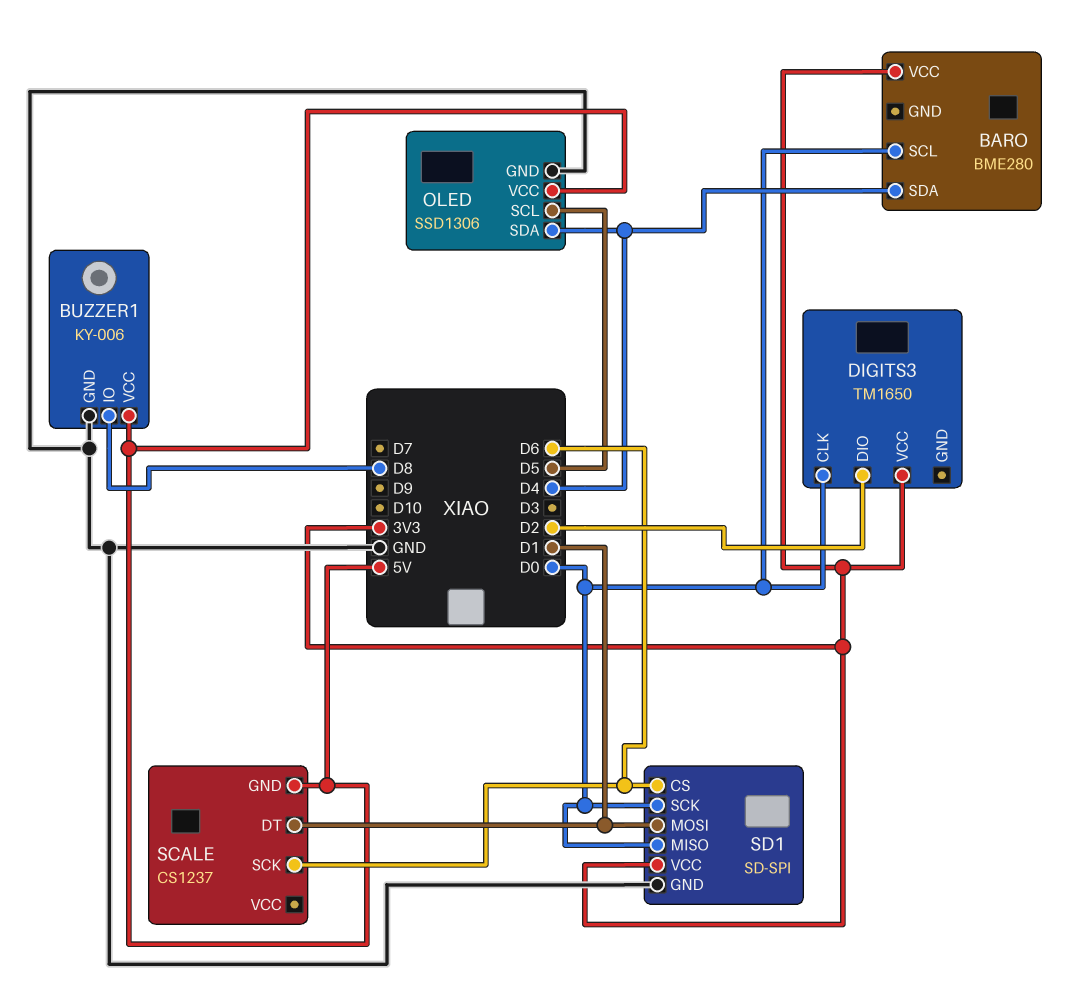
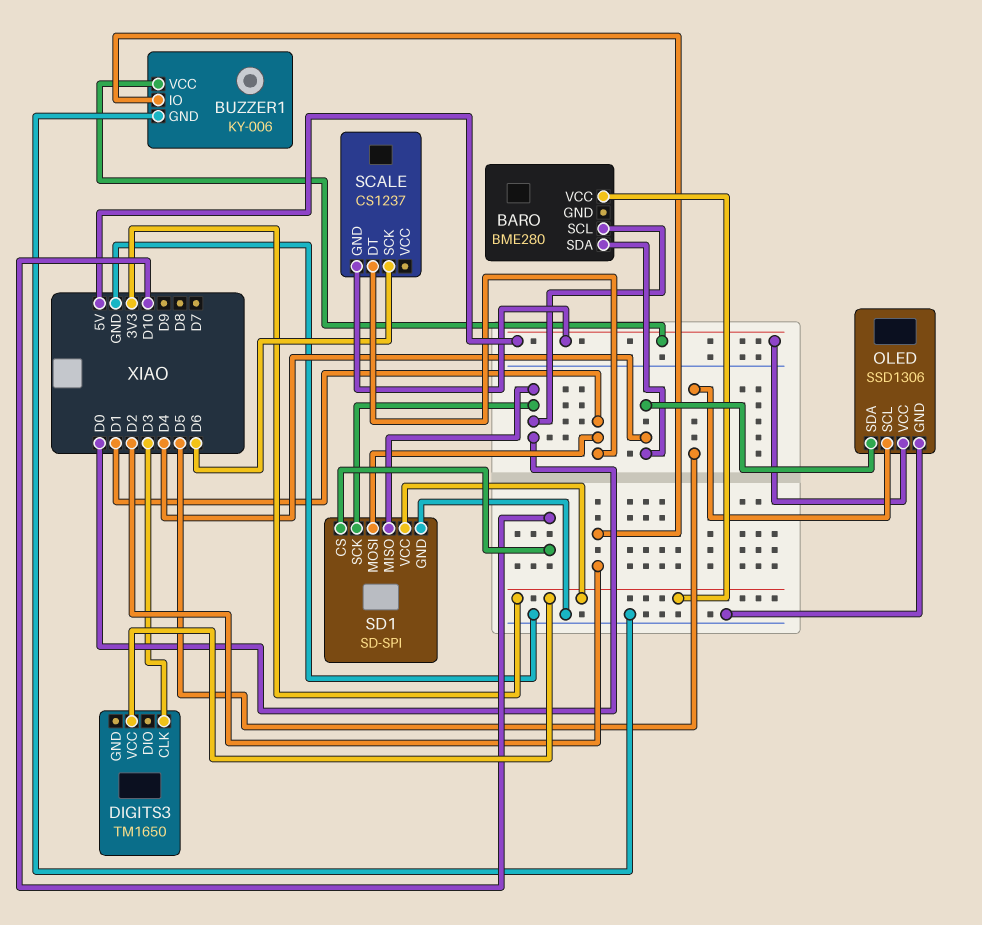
BUZZER1 pin IO: D8 -> D2
DIGITS3 pin CLK: D0 -> D3
DIGITS3 pin DIO: D2 -> none
SD1 pin CS: D6 -> D10

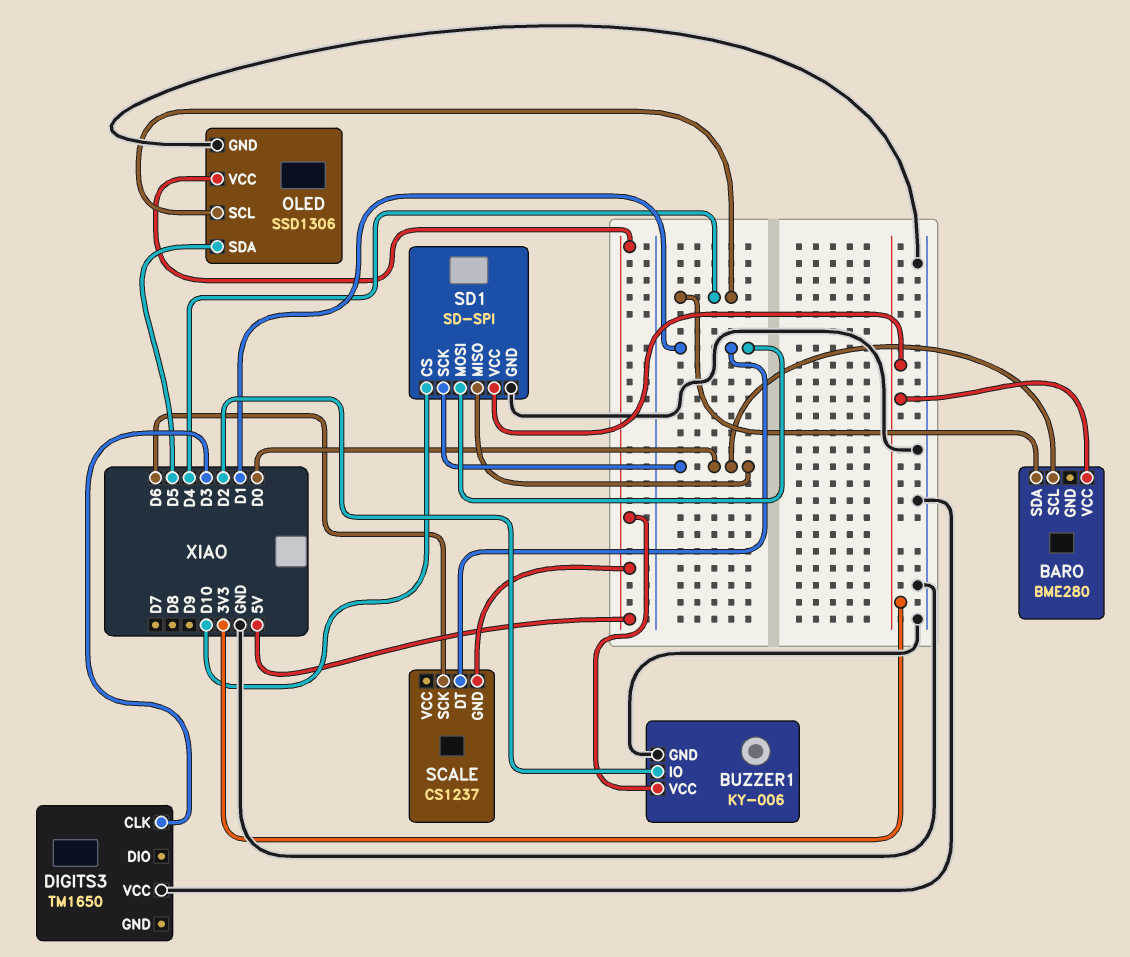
DIGITS3 pin VCC: 3V3 -> GND
OLED pin SCL: D5 -> D4
OLED pin SDA: D4 -> D5

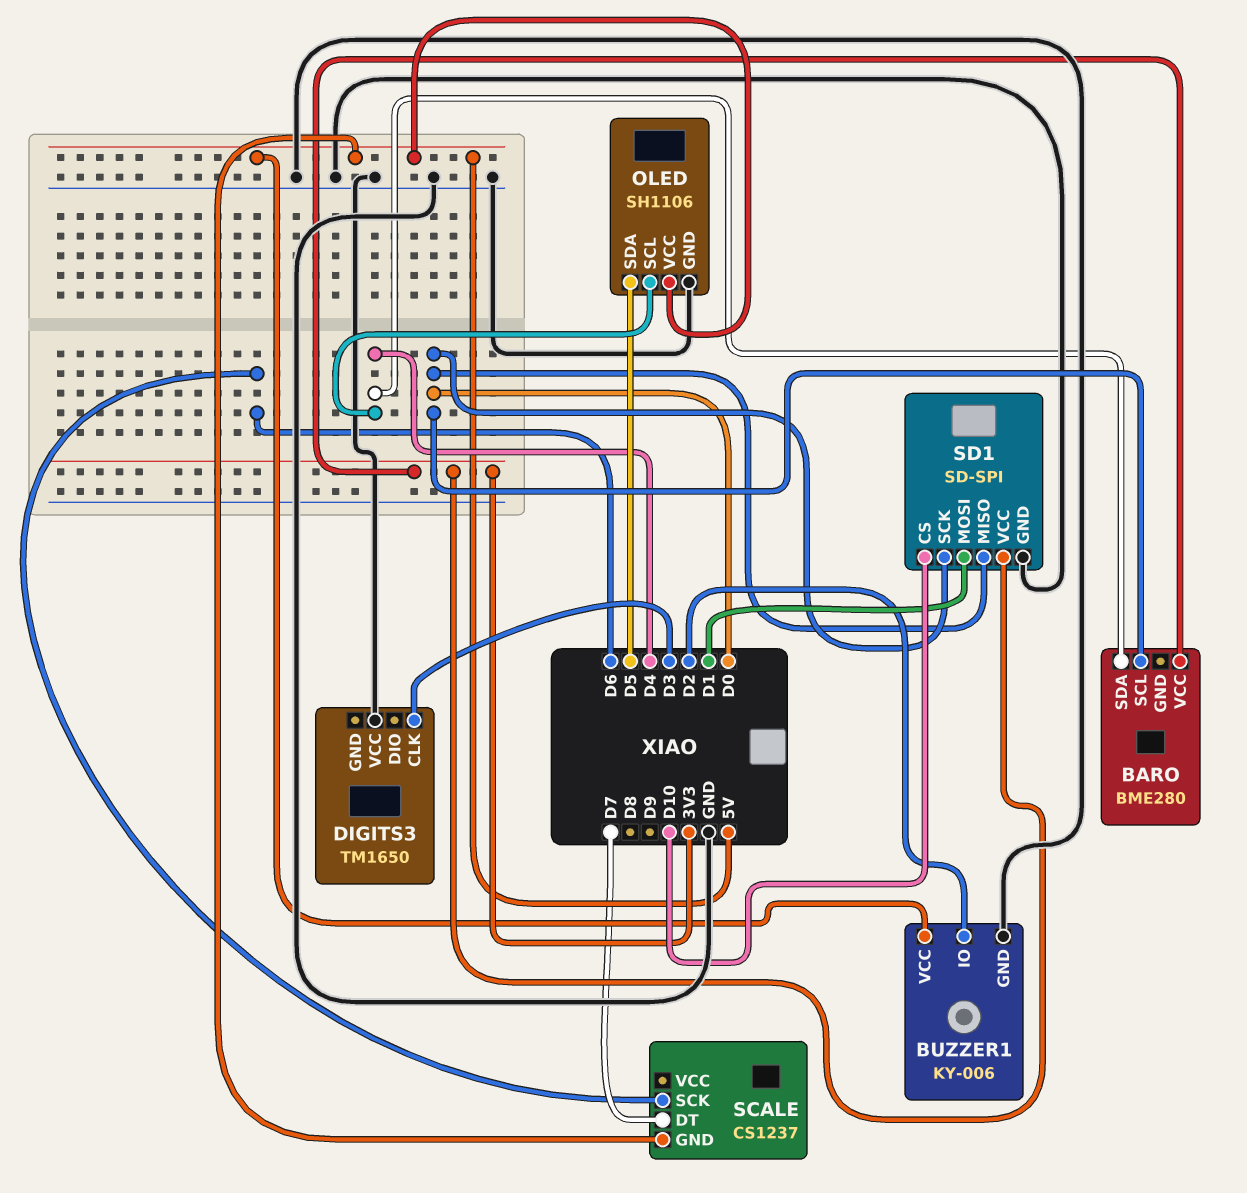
OLED: SSD1306 -> SH1106
SCALE pin DT: D1 -> D7

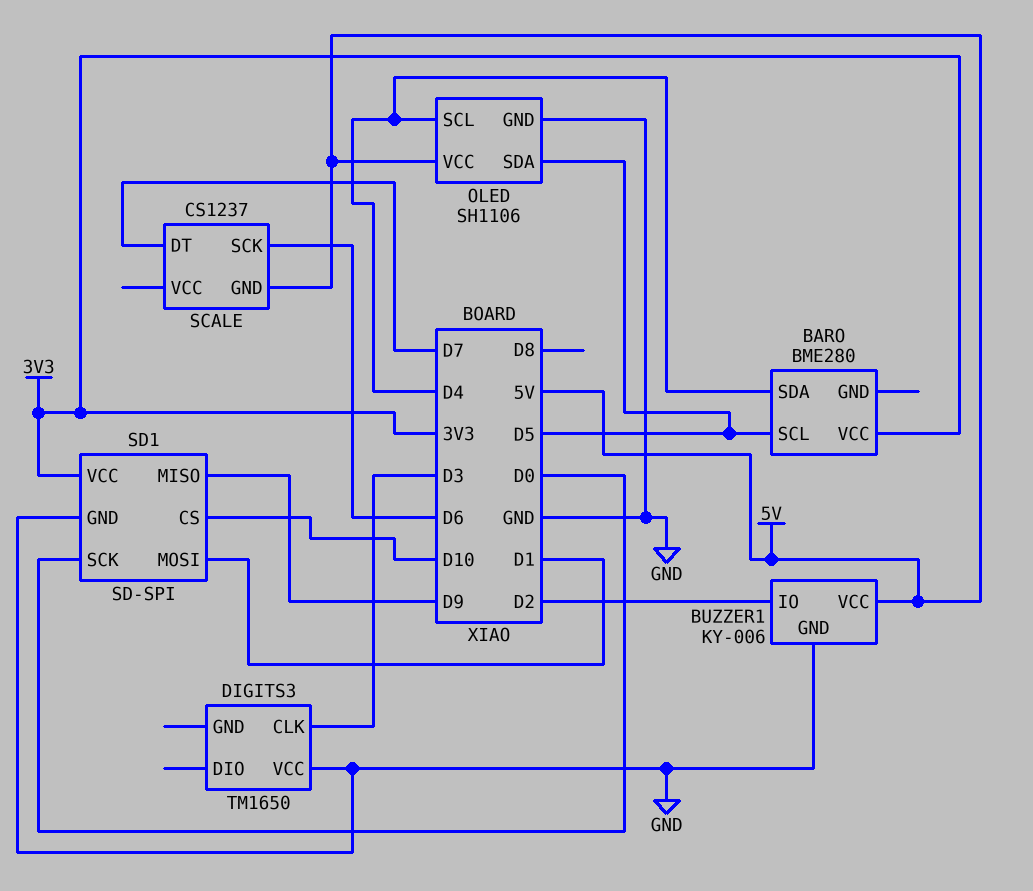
BARO pin SCL: D0 -> D5
SD1 pin MISO: D0 -> D9

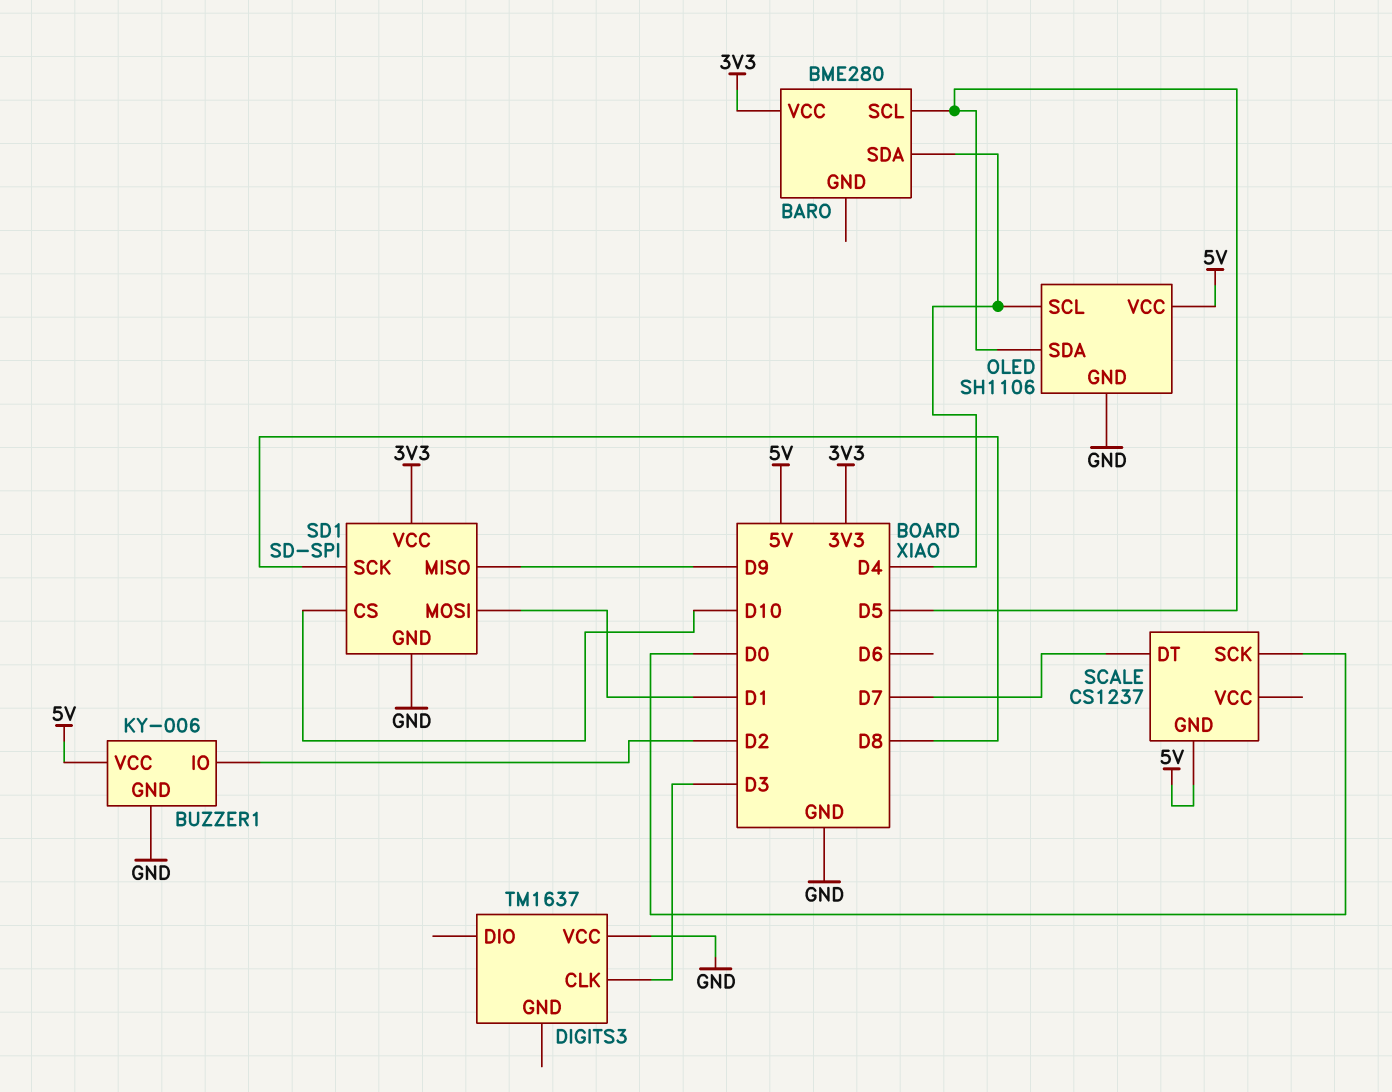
DIGITS3: TM1650 -> TM1637
SCALE pin SCK: D6 -> D0
SD1 pin SCK: D0 -> D8

